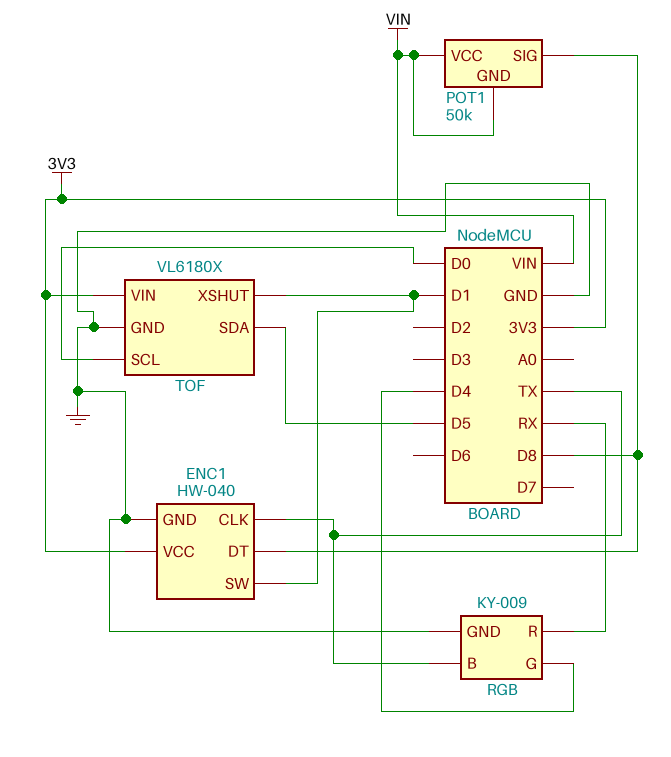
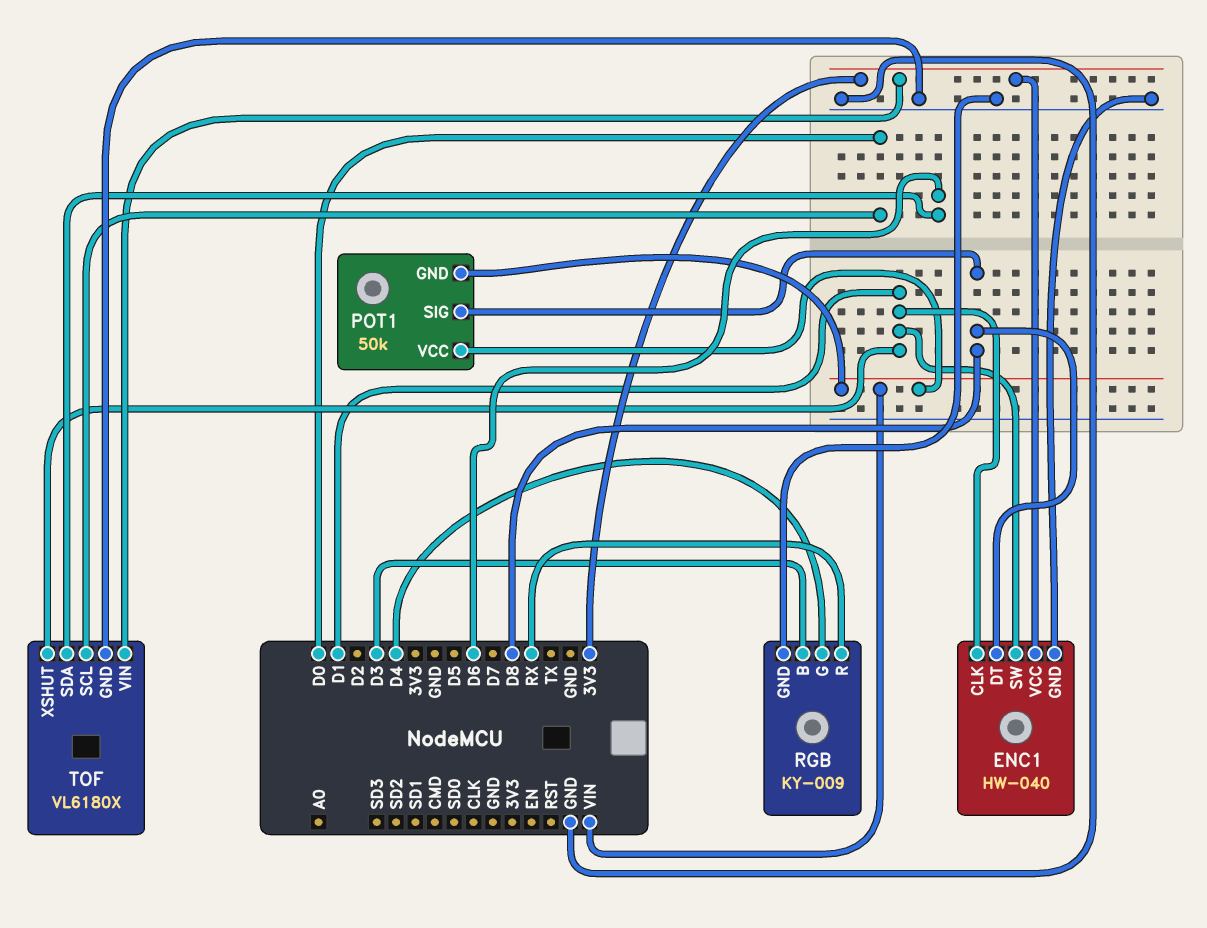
ENC1 pin CLK: TX -> D1
RGB pin B: TX -> D3
TOF pin SDA: D5 -> D6

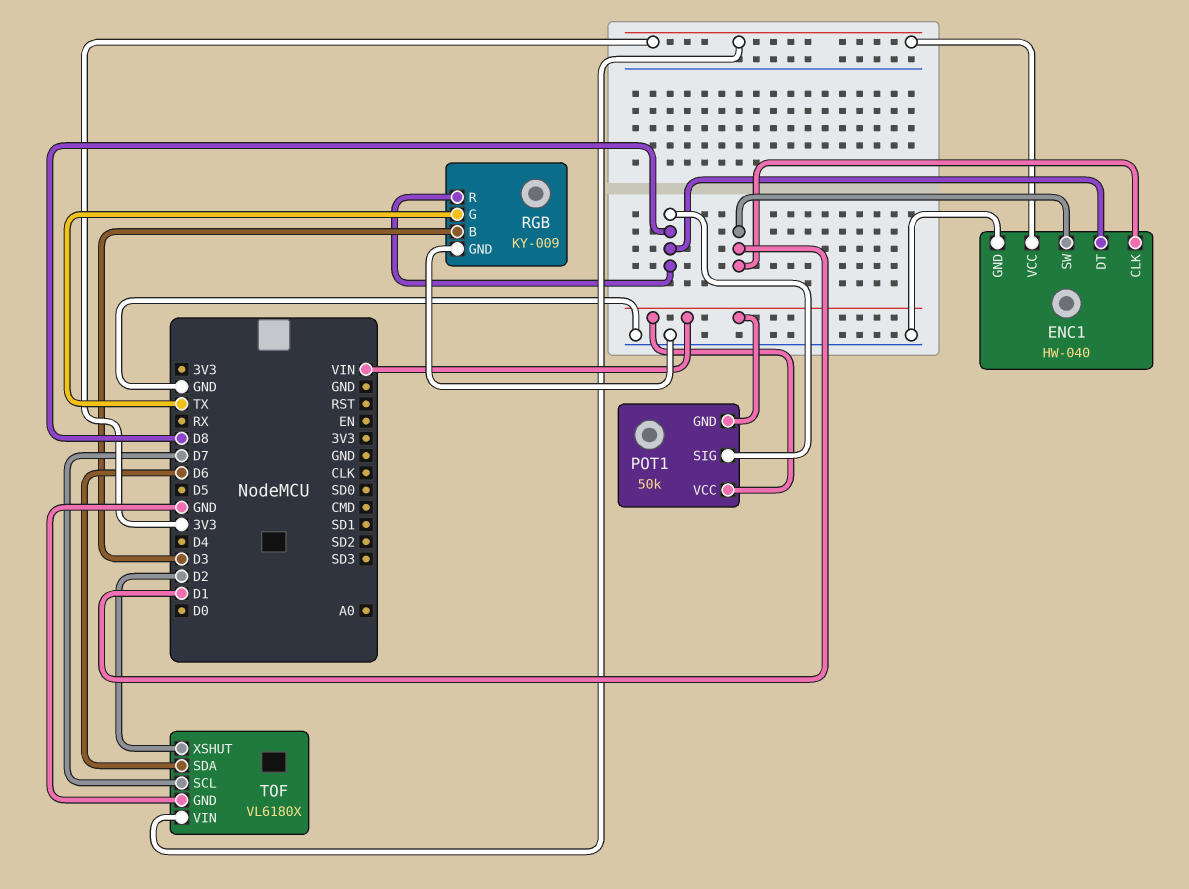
RGB pin G: D4 -> TX
RGB pin R: RX -> D8
TOF pin SCL: D0 -> D7
TOF pin XSHUT: D1 -> D2

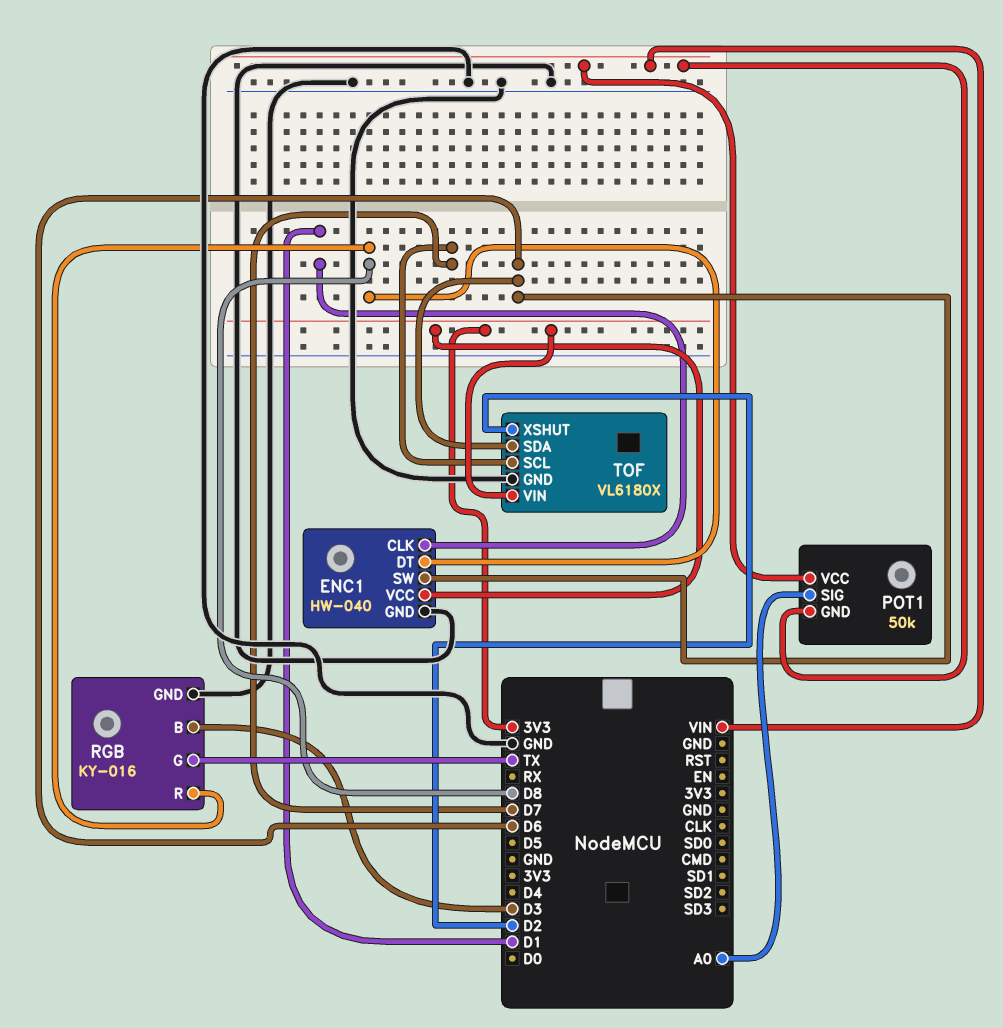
ENC1 pin SW: D1 -> D6
POT1 pin SIG: D8 -> A0
RGB: KY-009 -> KY-016

